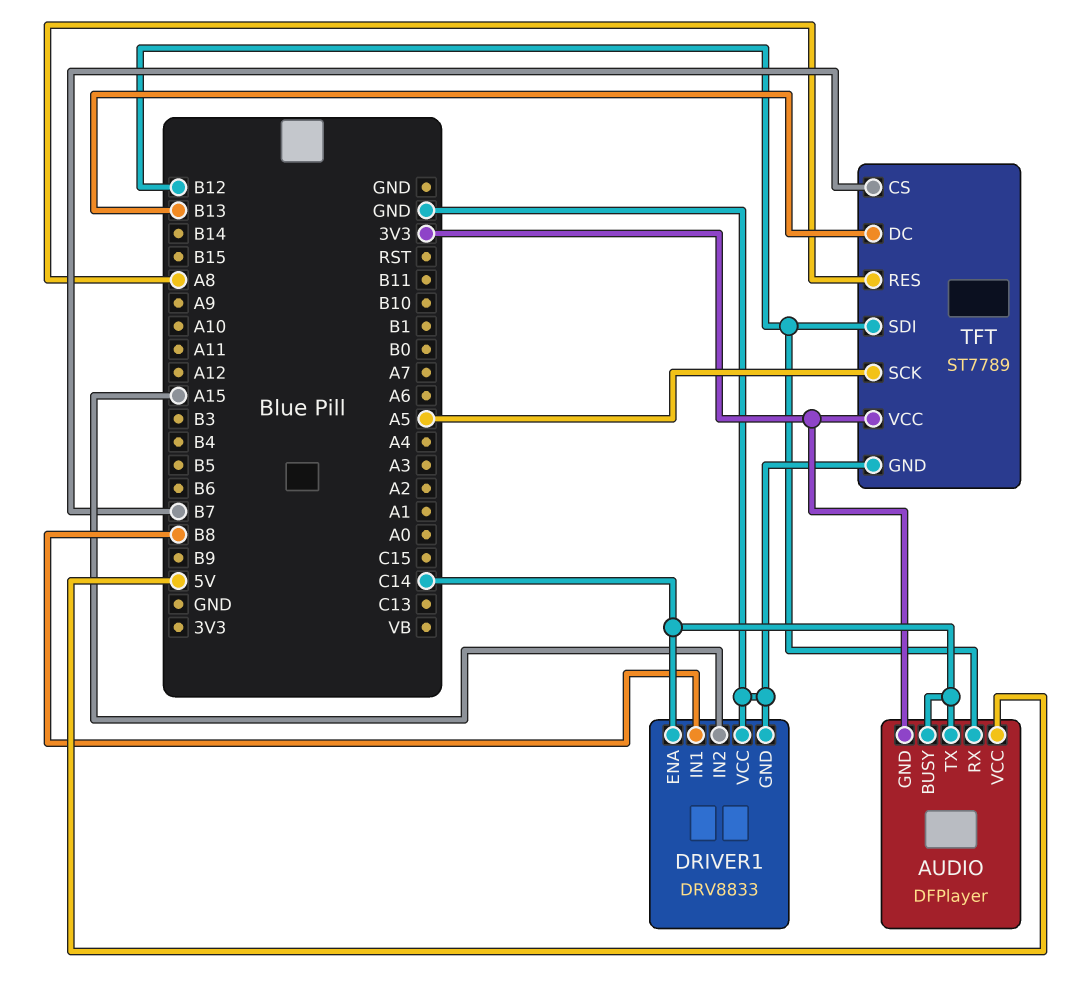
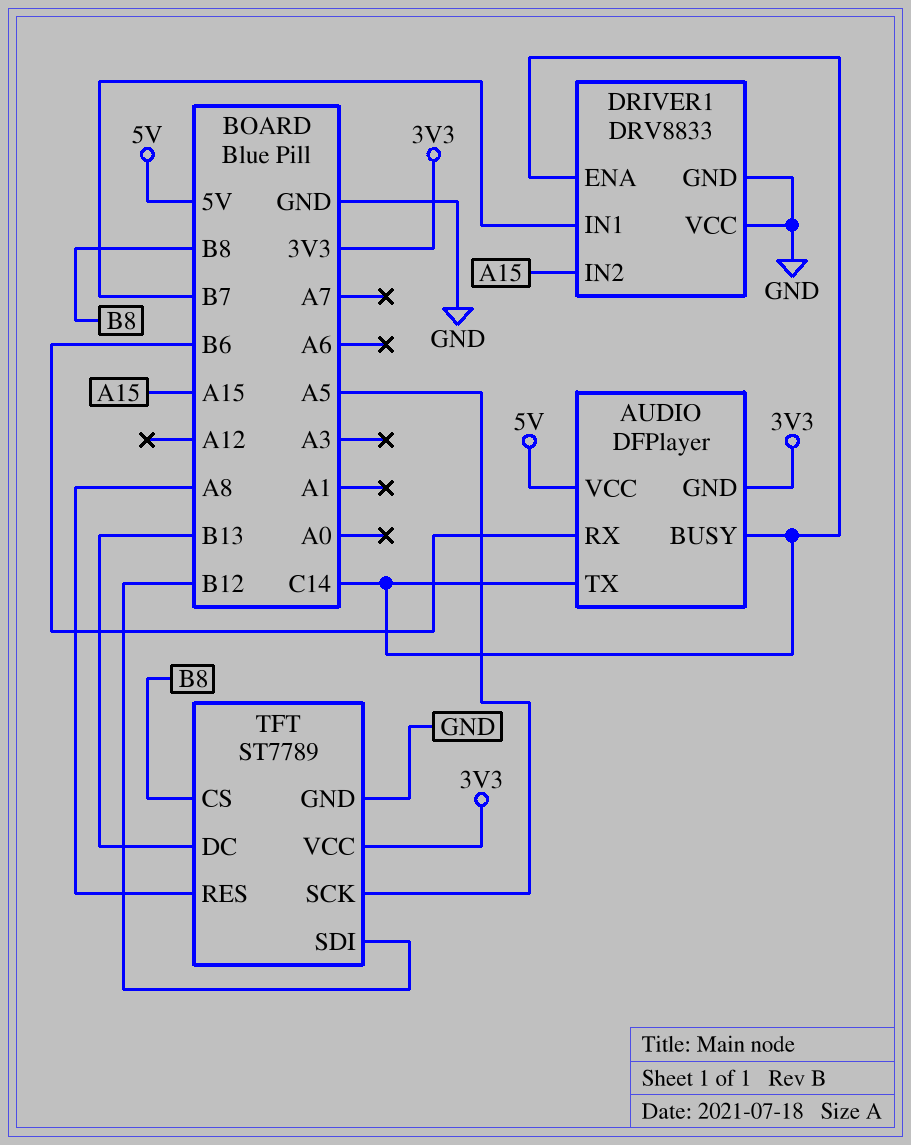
AUDIO pin RX: B12 -> B6
DRIVER1 pin IN1: B8 -> B7
TFT pin CS: B7 -> B8

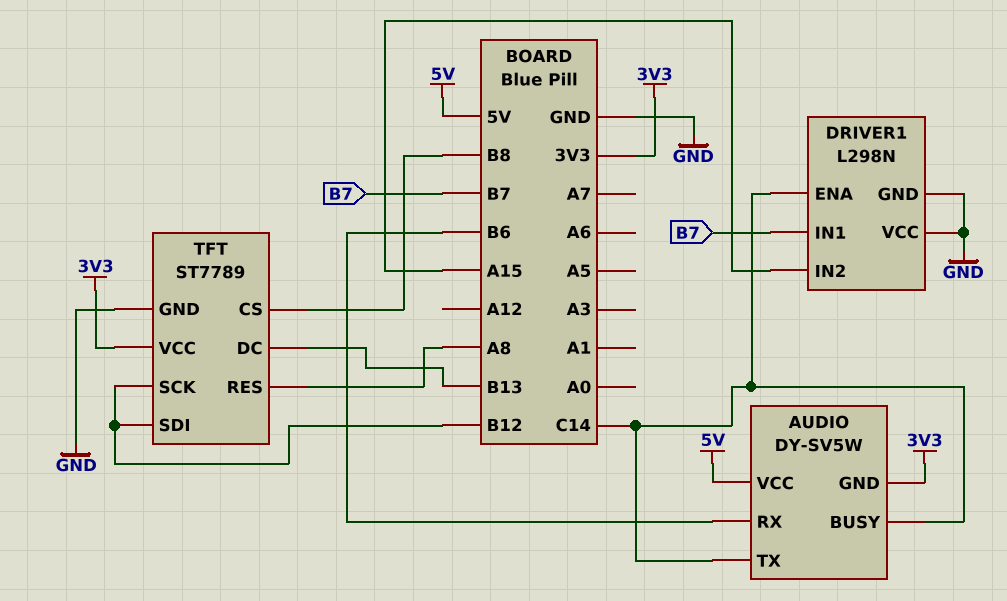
AUDIO: DFPlayer -> DY-SV5W
DRIVER1: DRV8833 -> L298N
TFT pin SCK: A5 -> B12

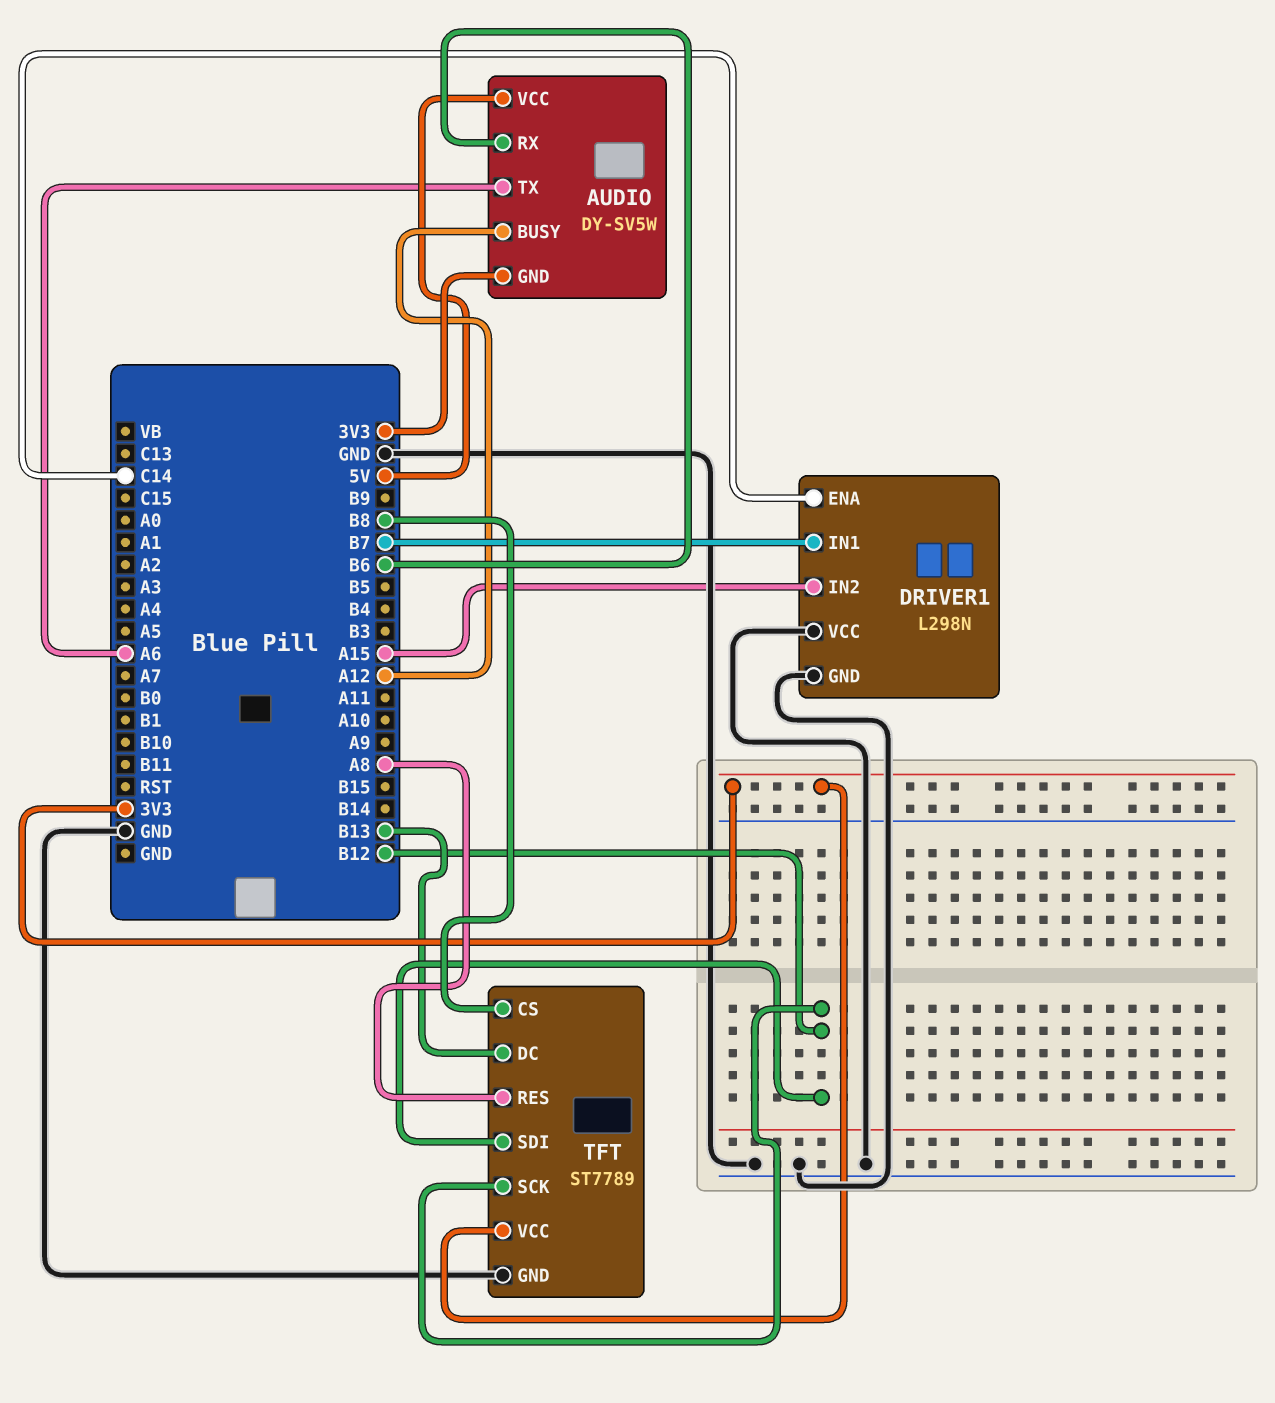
AUDIO pin BUSY: C14 -> A12
AUDIO pin TX: C14 -> A6

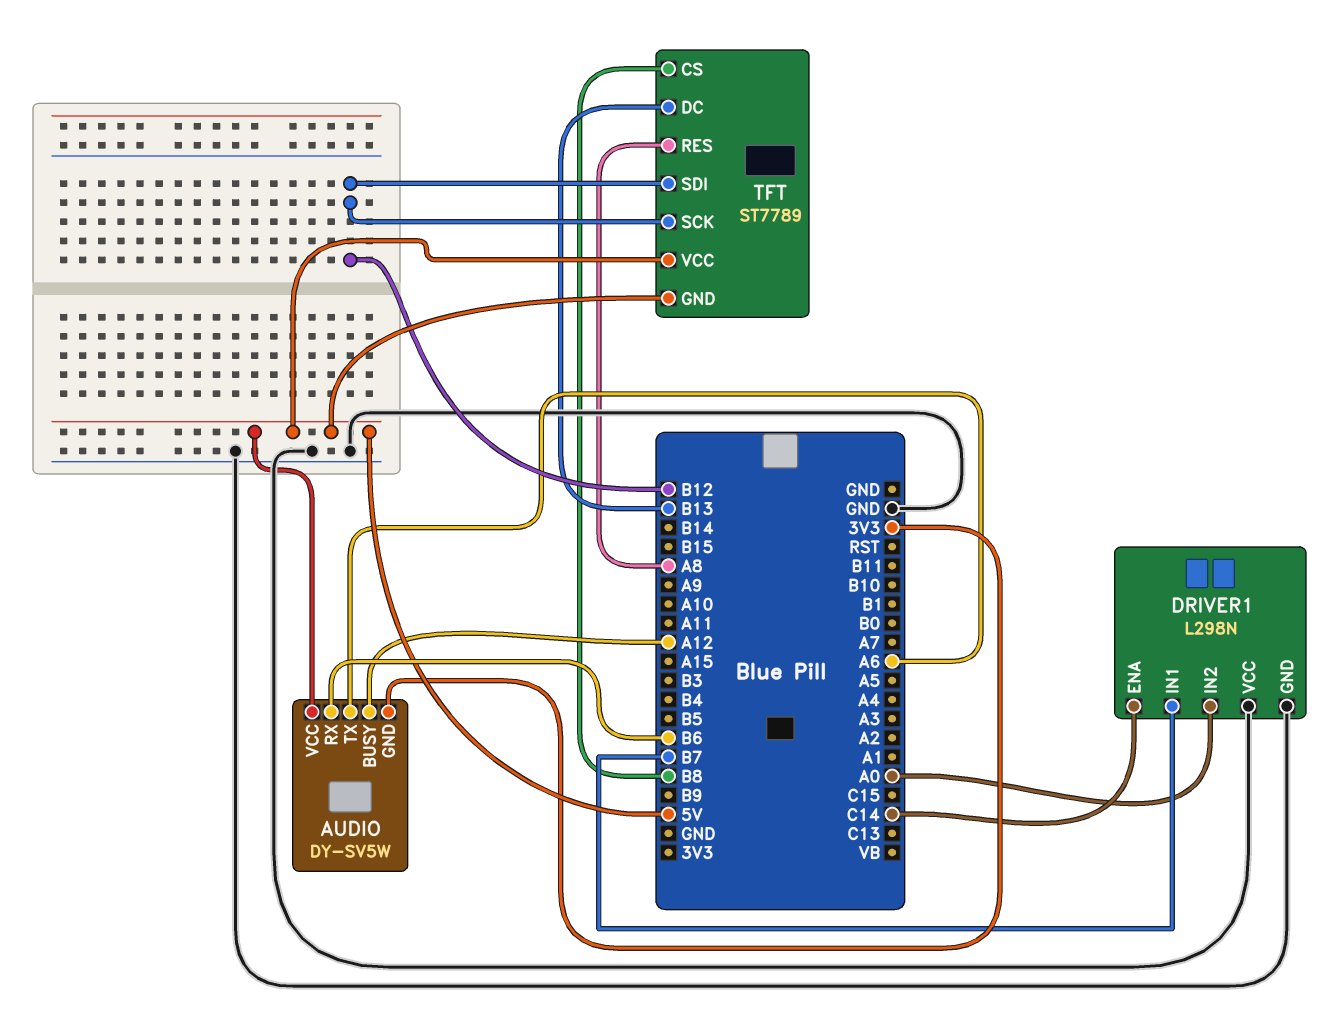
DRIVER1 pin IN2: A15 -> A0
TFT pin GND: GND -> 5V
TFT pin VCC: 3V3 -> 5V

